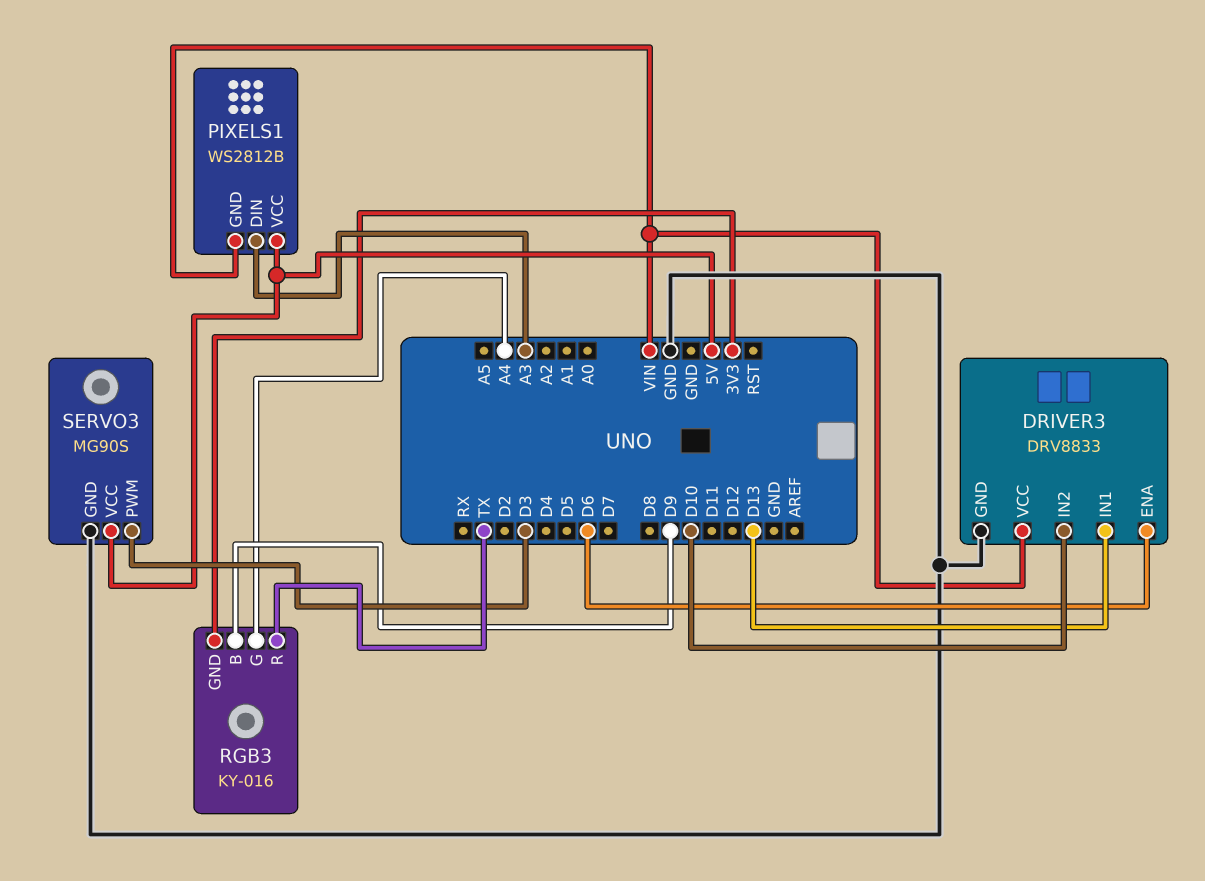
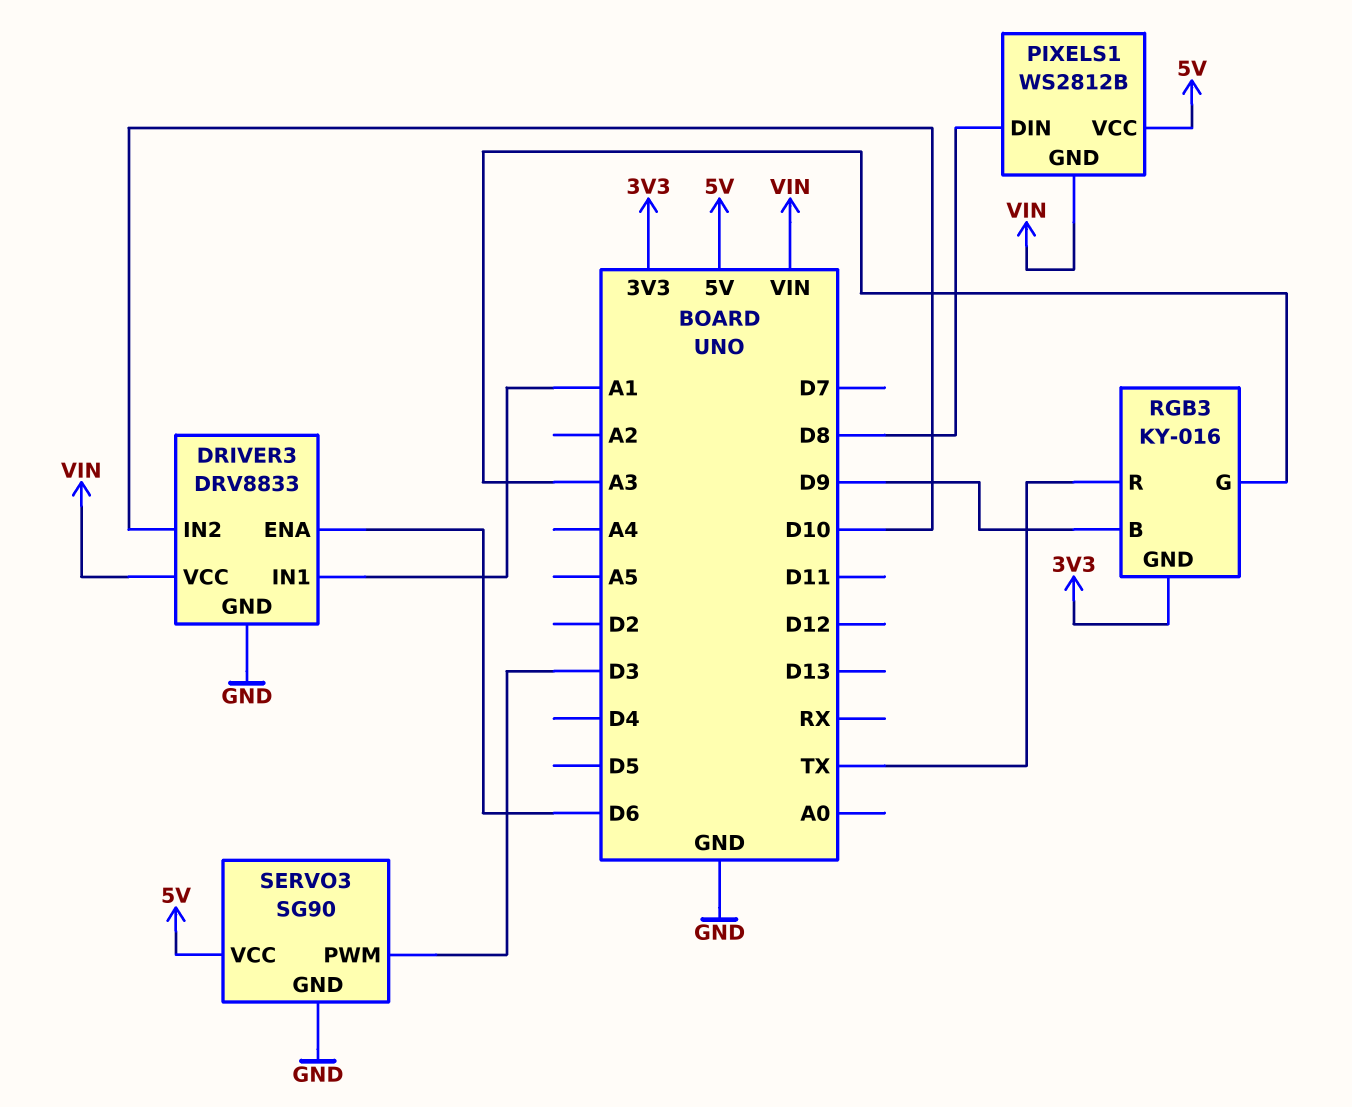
DRIVER3 pin IN1: D13 -> A1
PIXELS1 pin DIN: A3 -> D8
RGB3 pin G: A4 -> A3
SERVO3: MG90S -> SG90

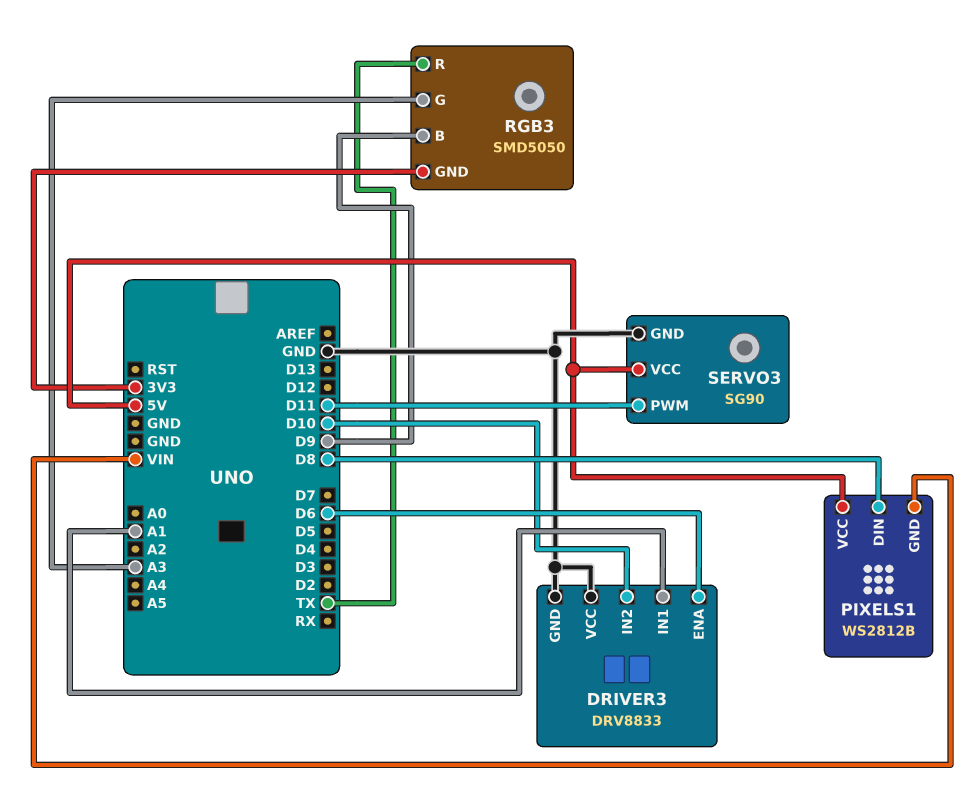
DRIVER3 pin VCC: VIN -> GND
RGB3: KY-016 -> SMD5050
SERVO3 pin PWM: D3 -> D11

